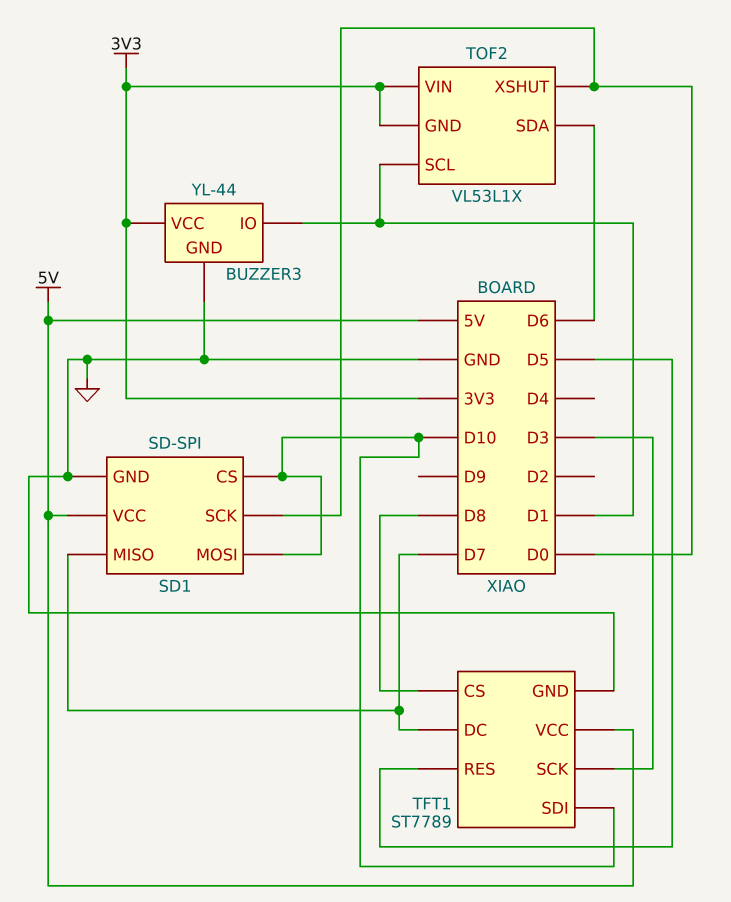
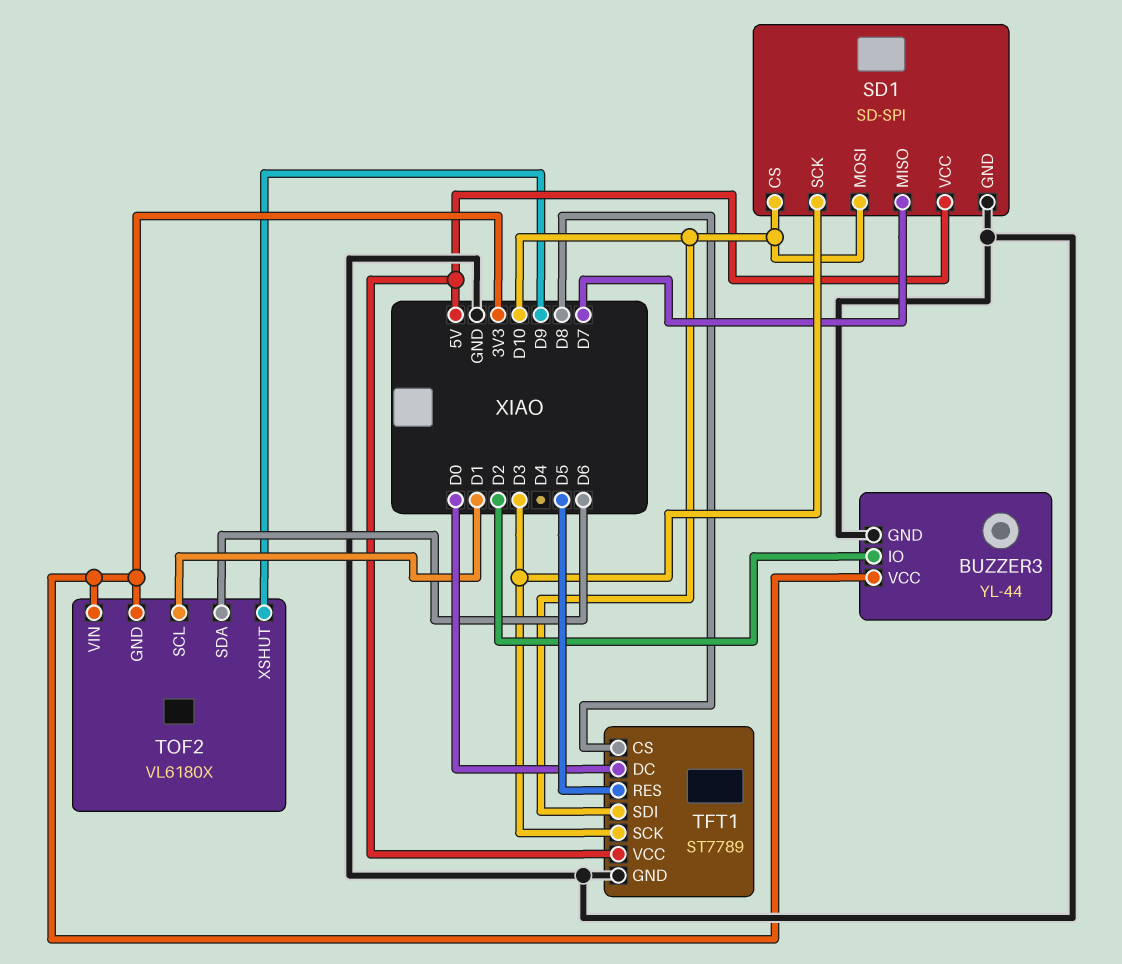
BUZZER3 pin IO: D1 -> D2
SD1 pin SCK: D0 -> D3
TFT1 pin DC: D7 -> D0
TOF2: VL53L1X -> VL6180X
TOF2 pin XSHUT: D0 -> D9

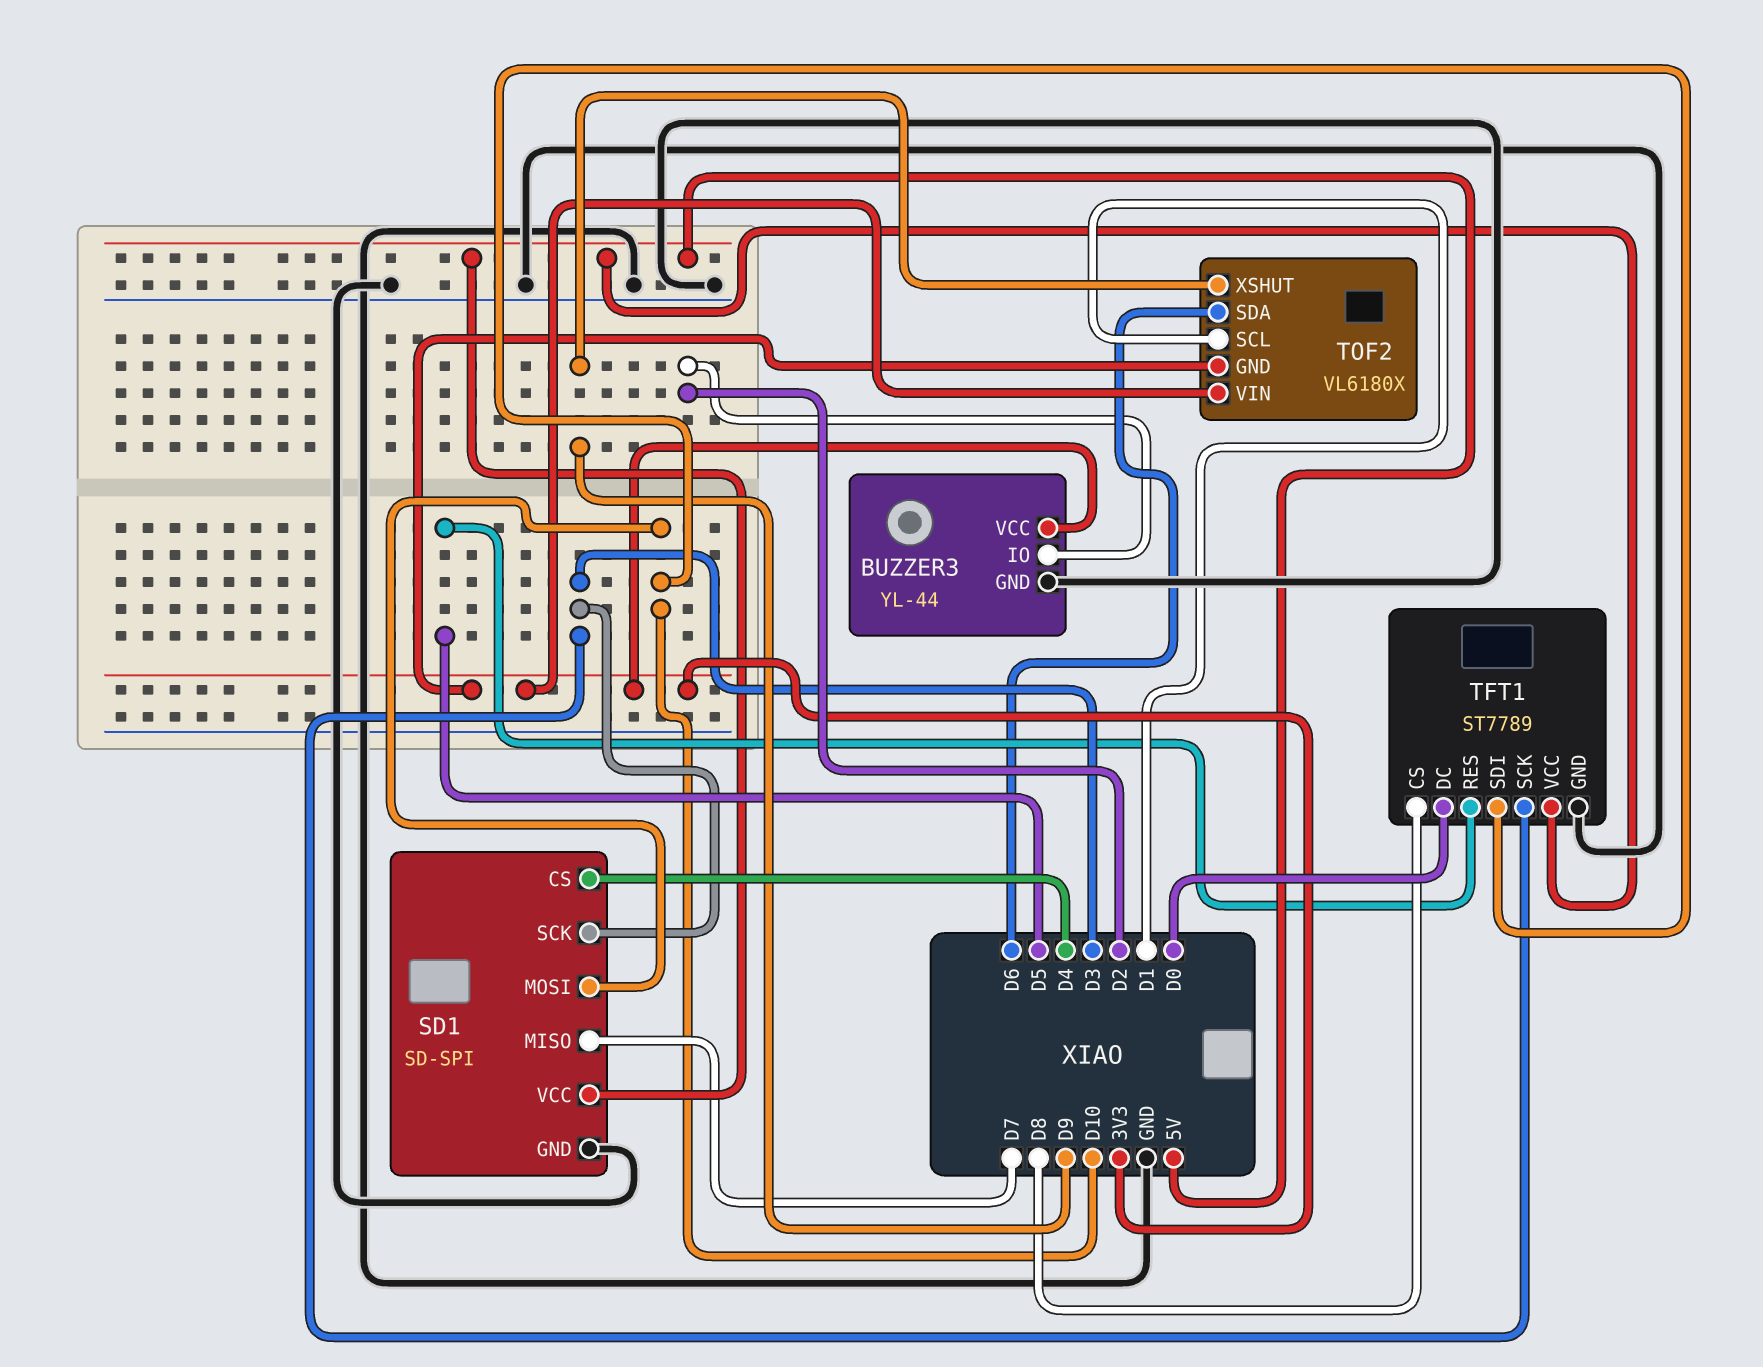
SD1 pin CS: D10 -> D4

